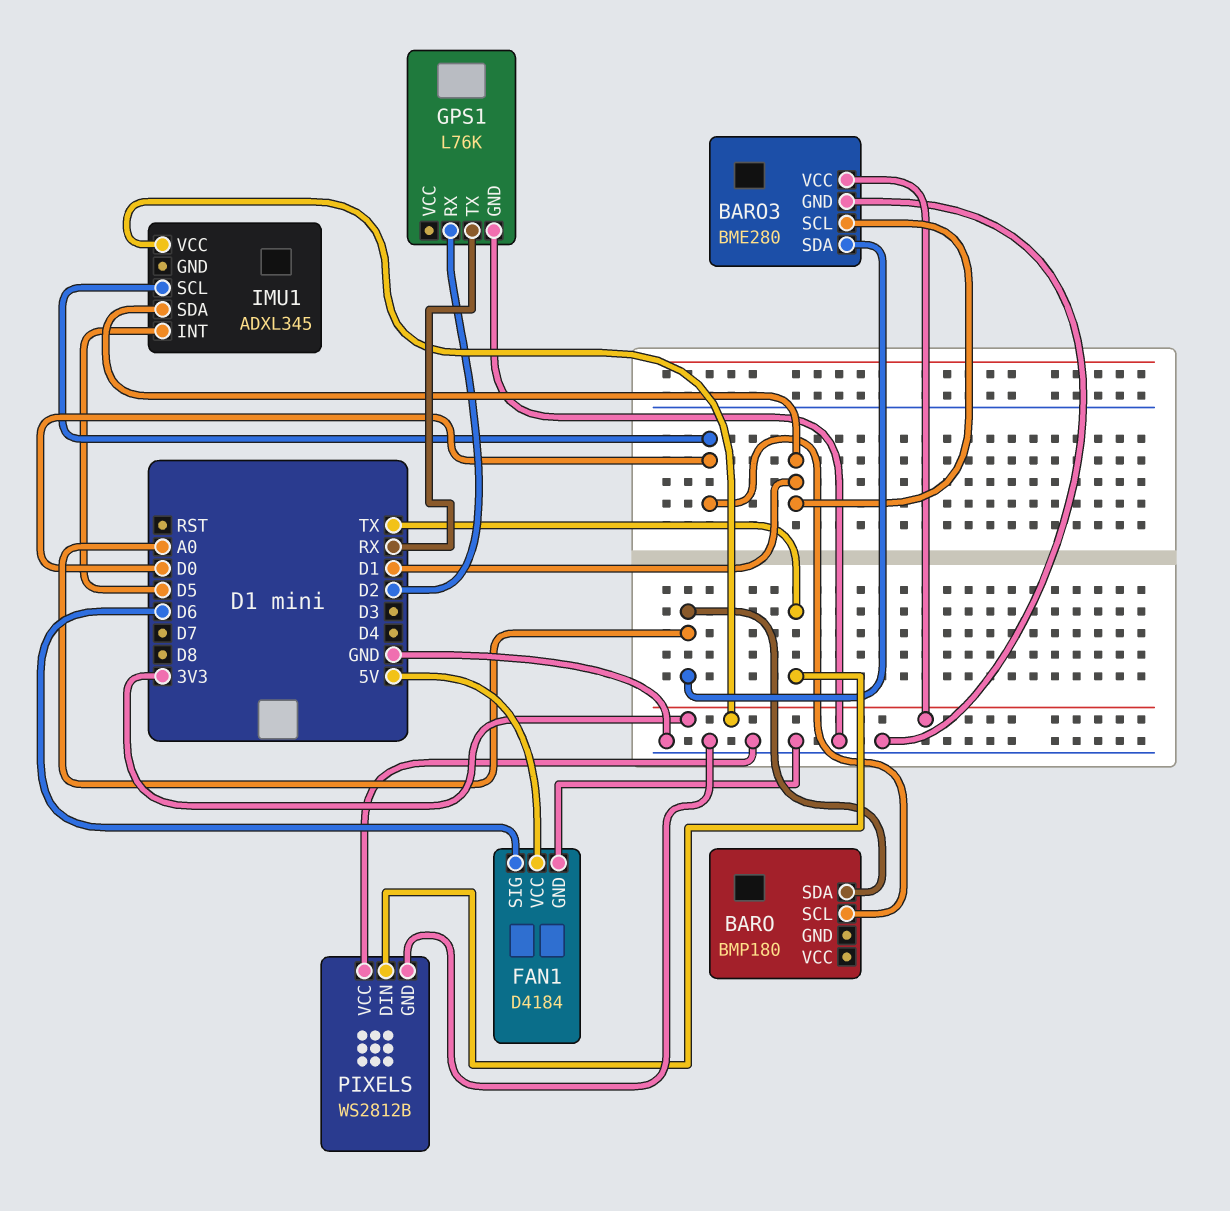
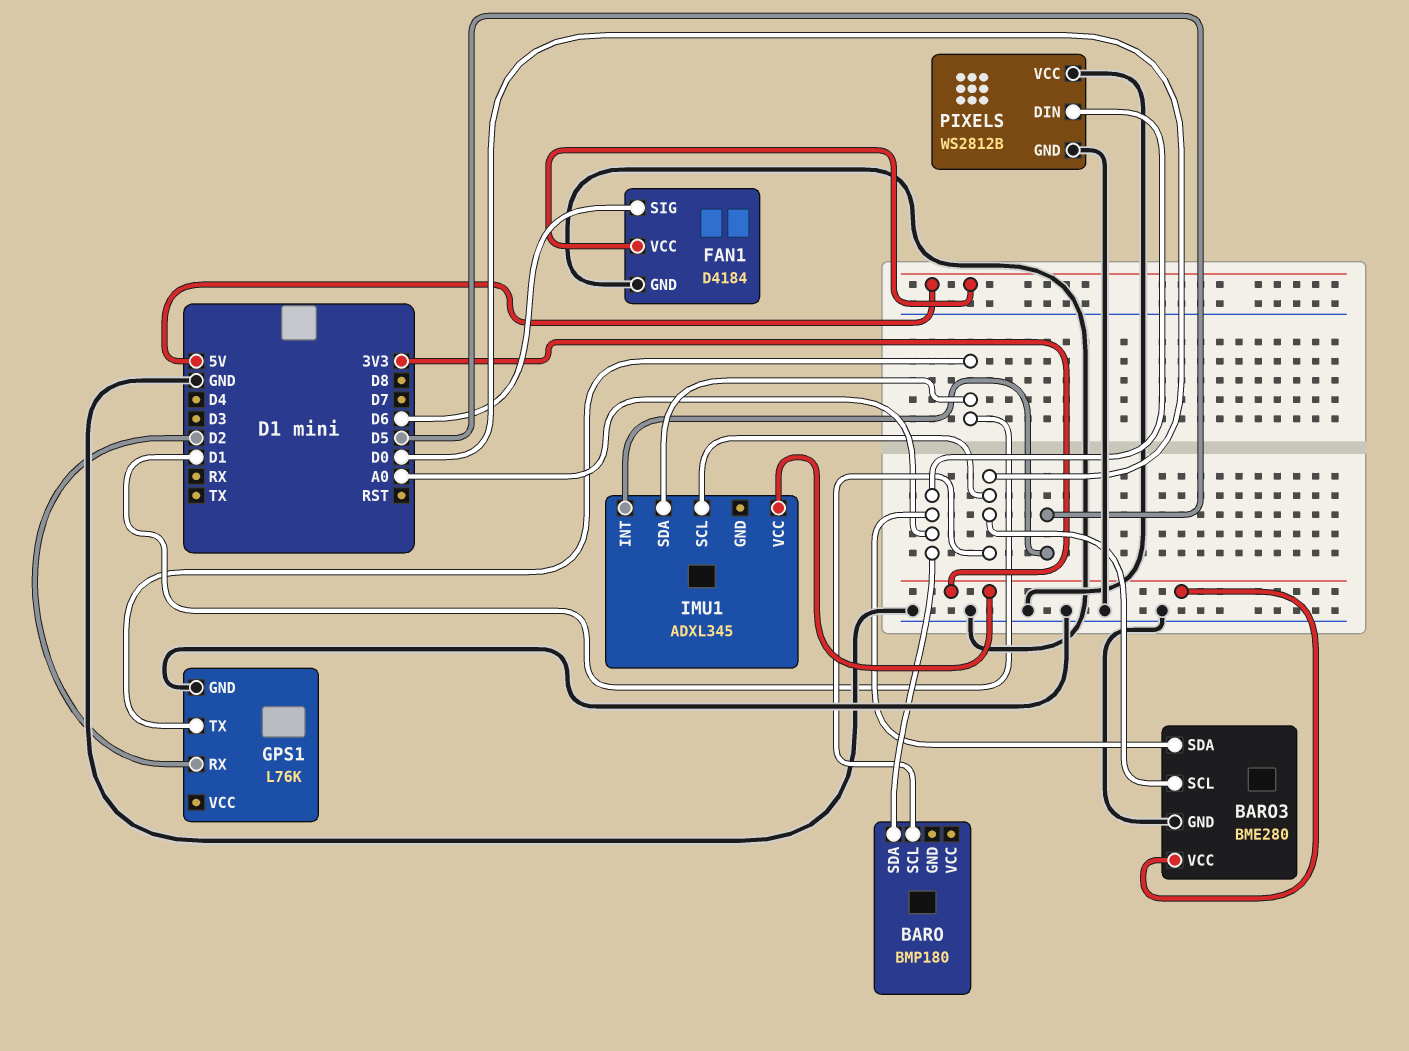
BARO3 pin SCL: D1 -> D0
GPS1 pin TX: RX -> D1
PIXELS pin DIN: TX -> A0

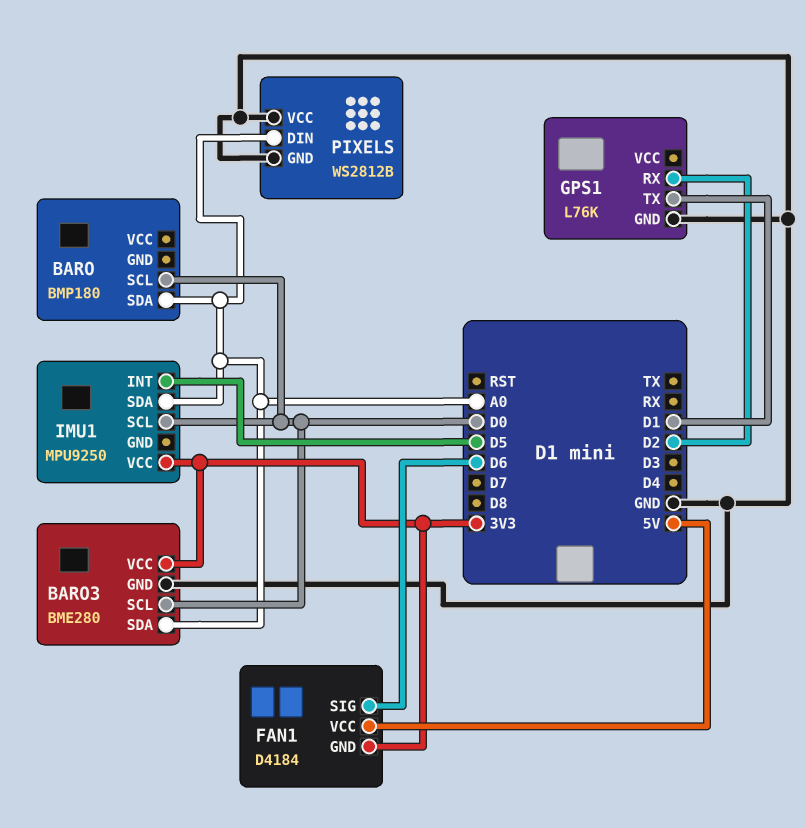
FAN1 pin GND: GND -> 3V3
IMU1: ADXL345 -> MPU9250
IMU1 pin SDA: D1 -> A0

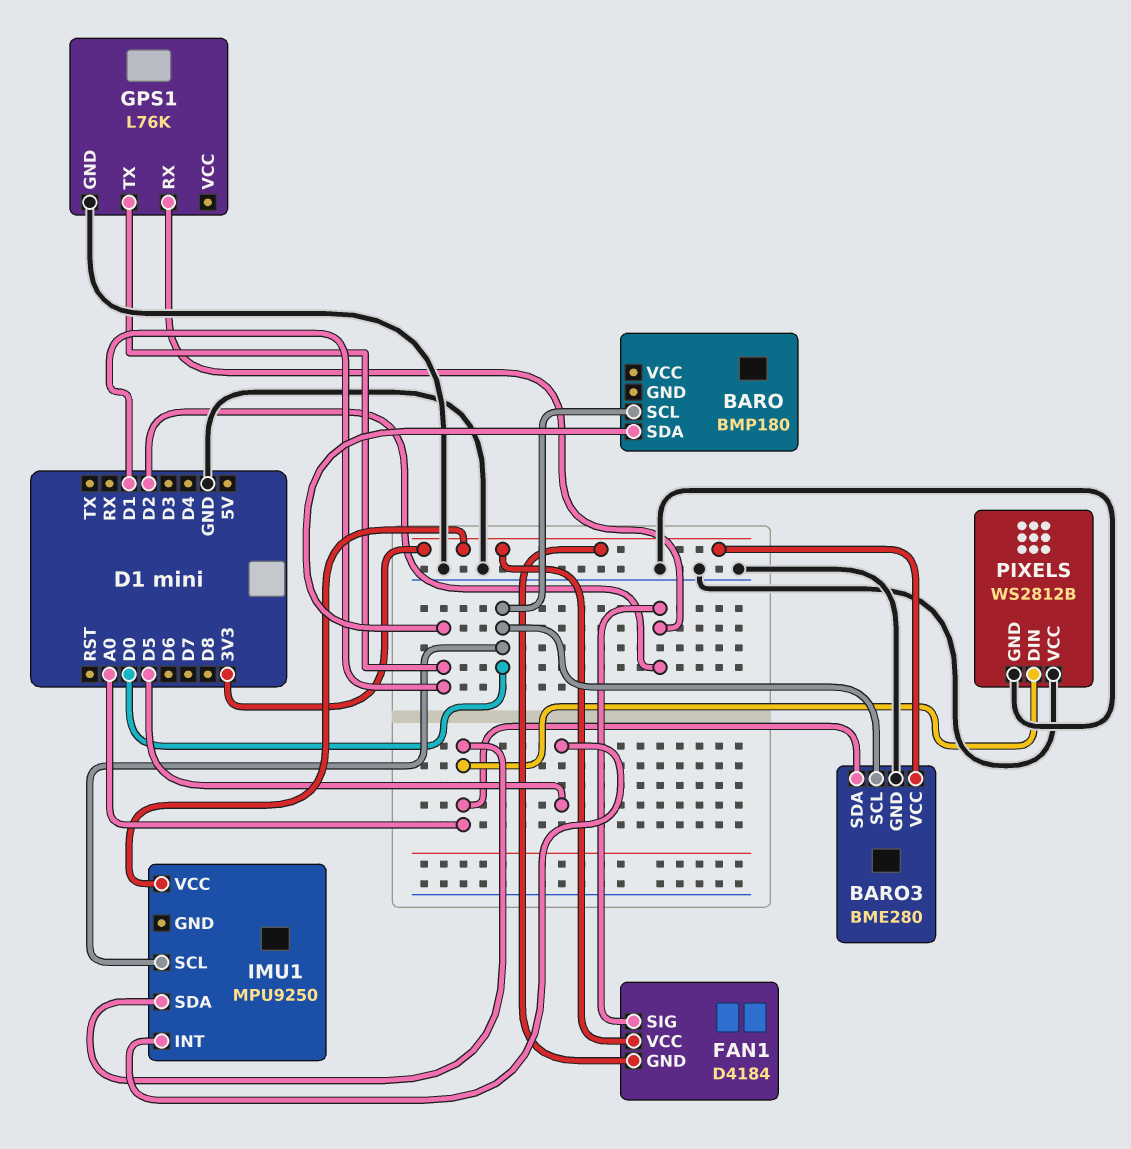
BARO pin SDA: A0 -> D1
FAN1 pin SIG: D6 -> D2
FAN1 pin VCC: 5V -> 3V3

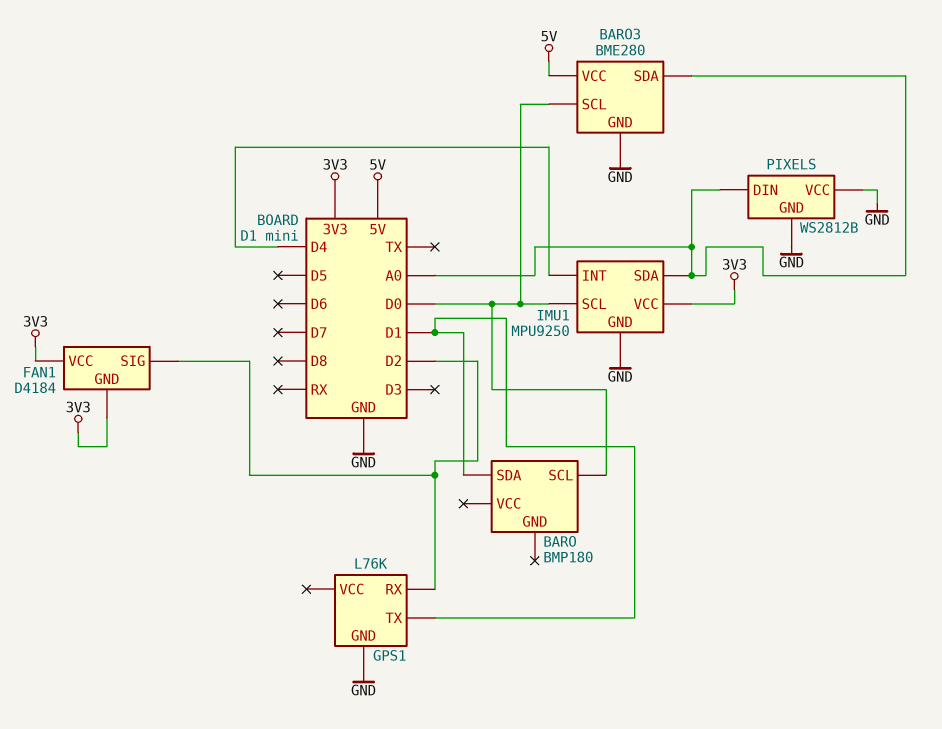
BARO3 pin VCC: 3V3 -> 5V
IMU1 pin GND: none -> GND
IMU1 pin INT: D5 -> D4

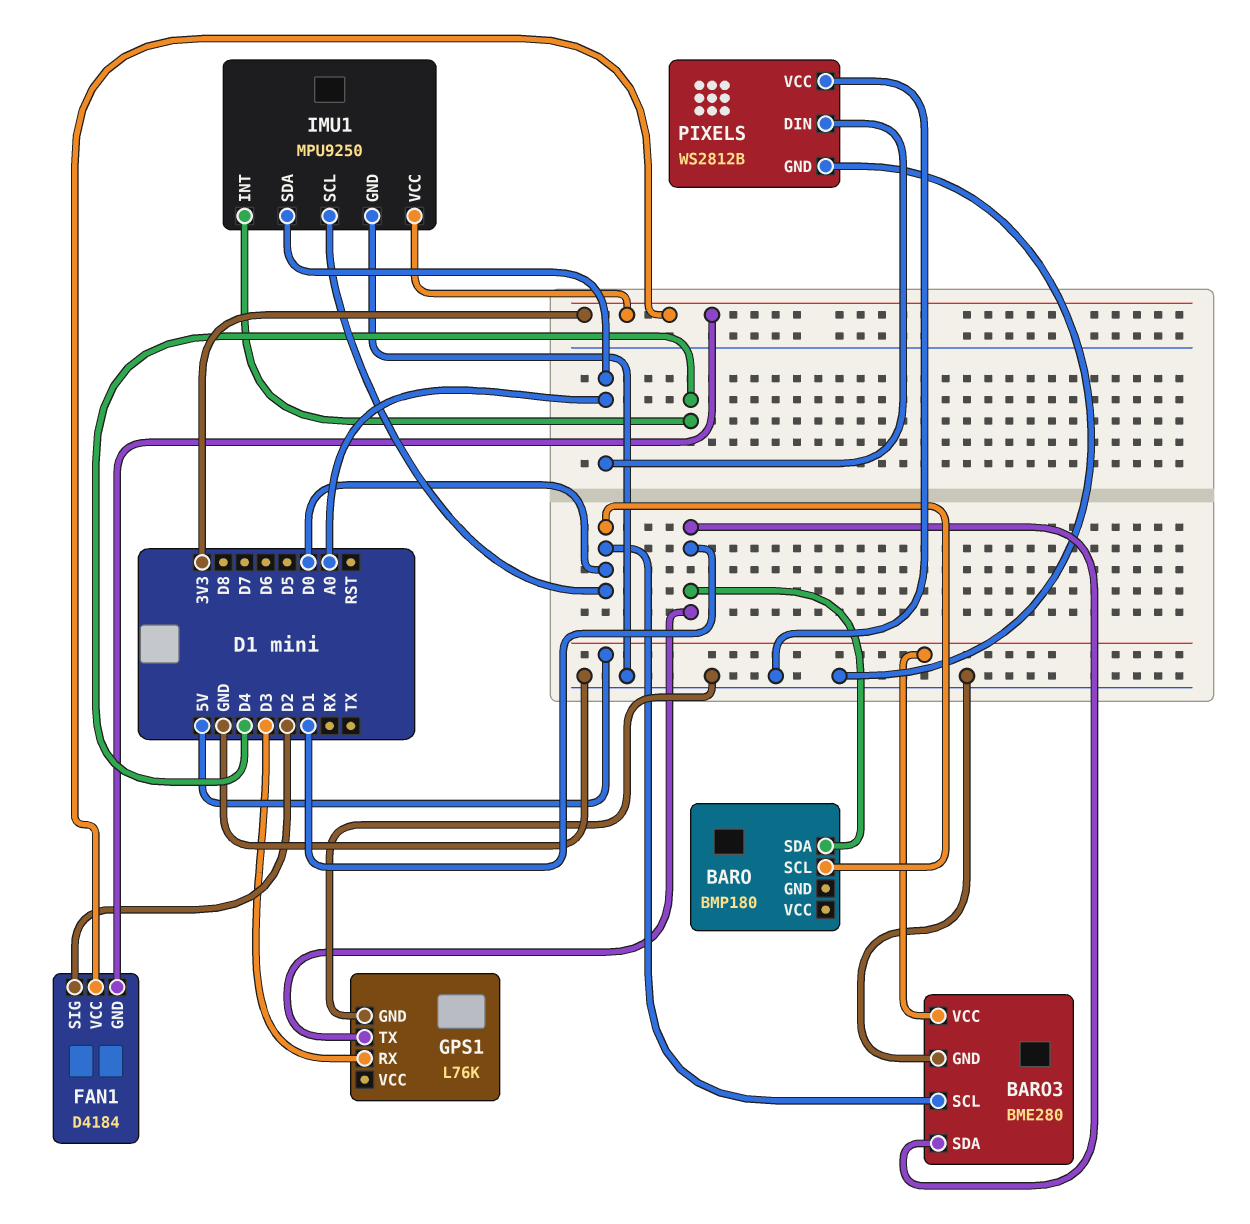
BARO3 pin SDA: A0 -> D1
GPS1 pin RX: D2 -> D3

